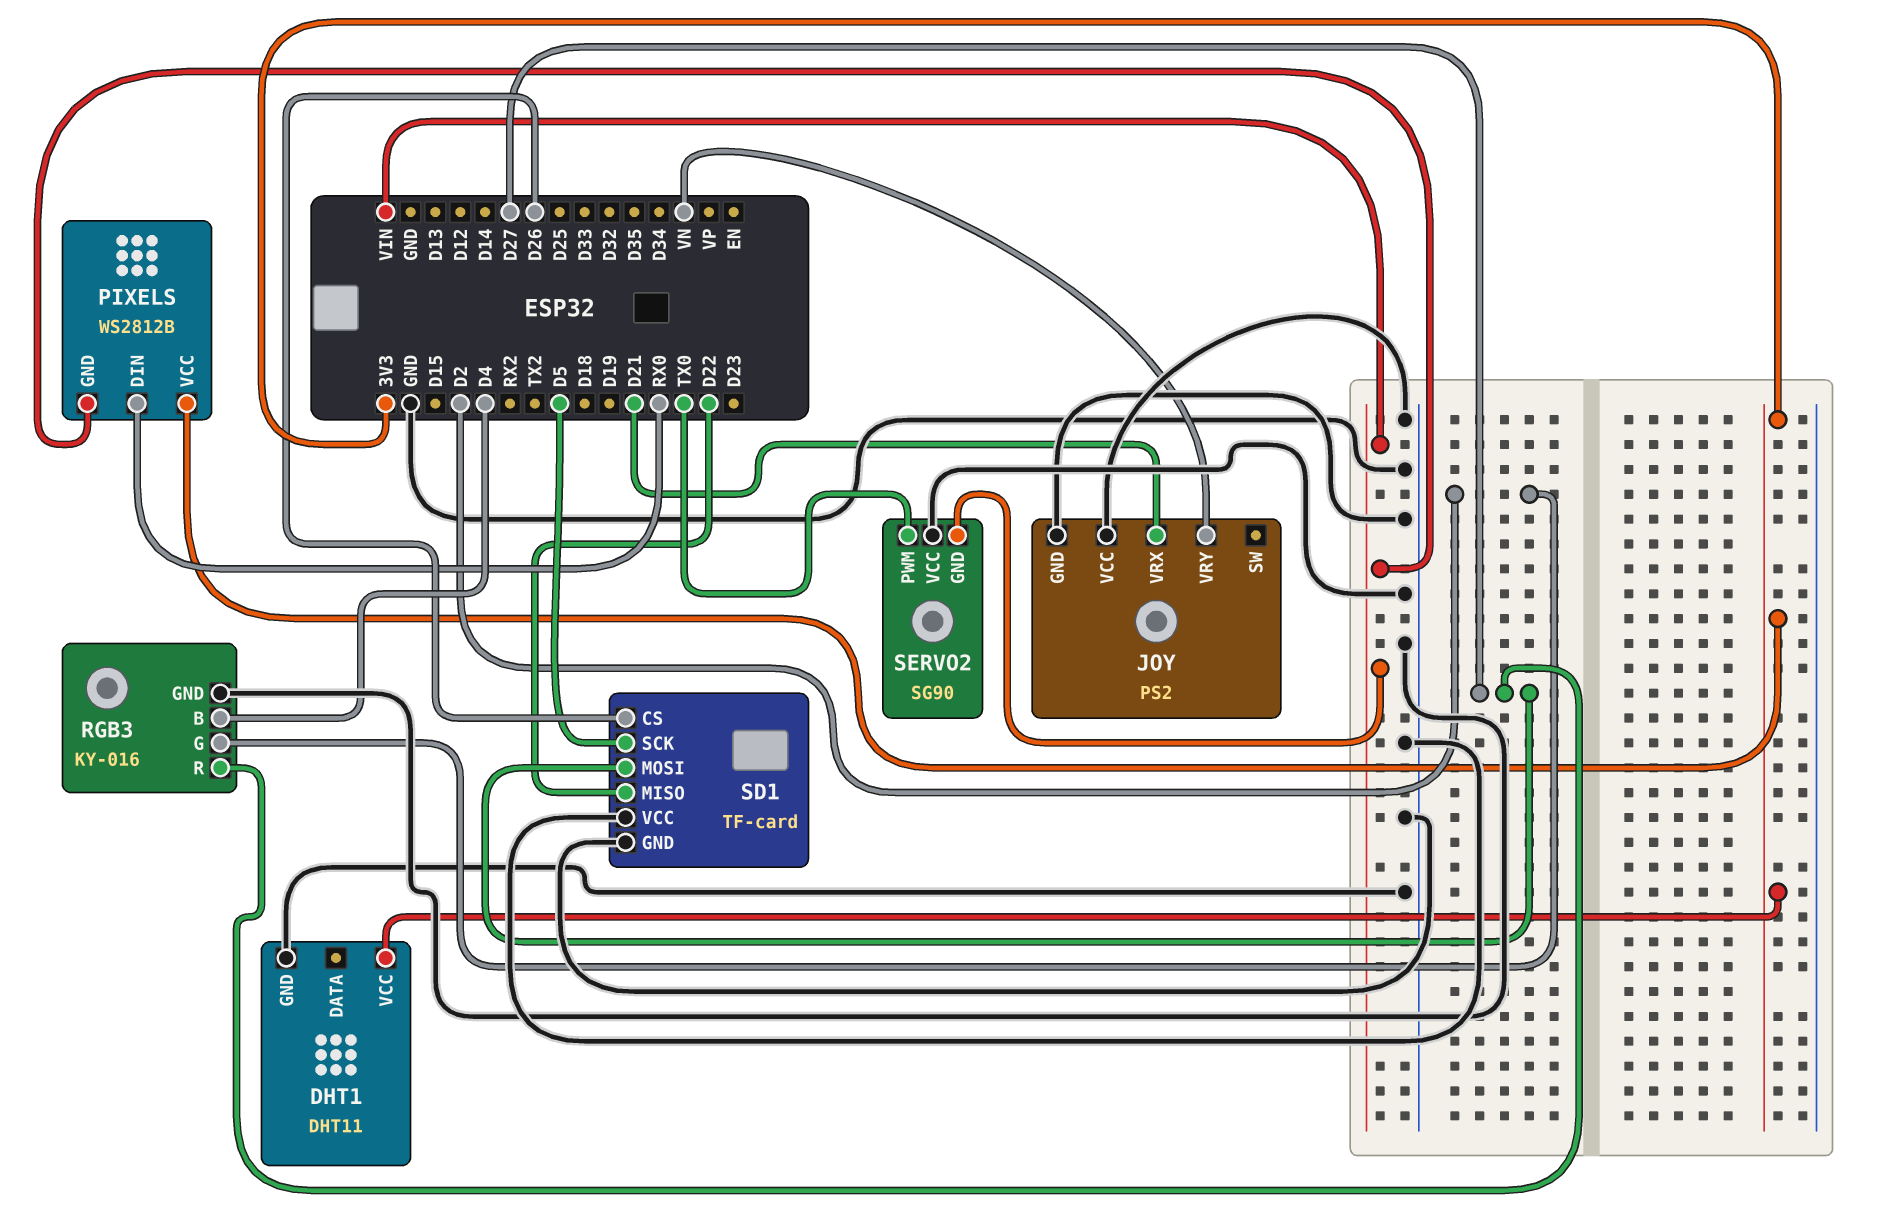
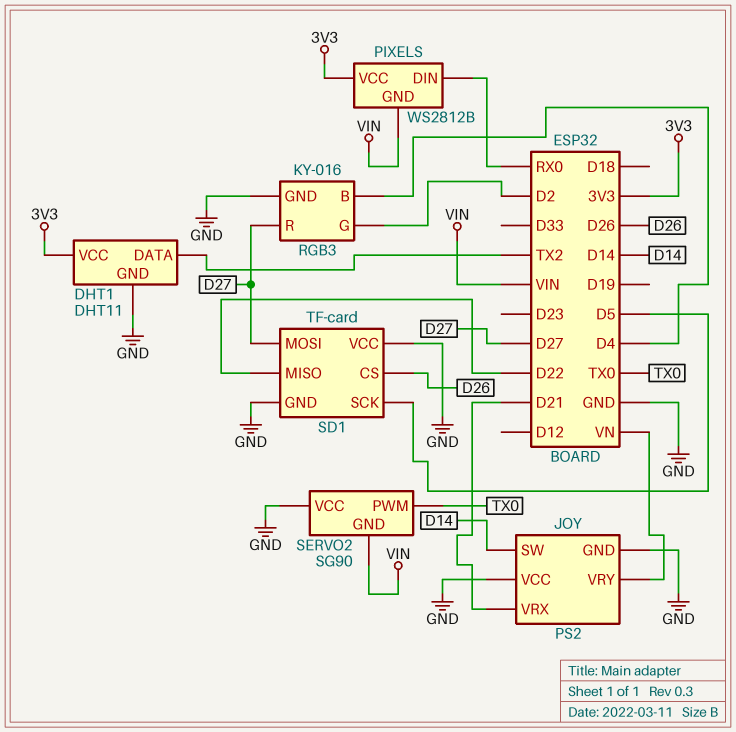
DHT1 pin DATA: none -> TX2
JOY pin SW: none -> D14

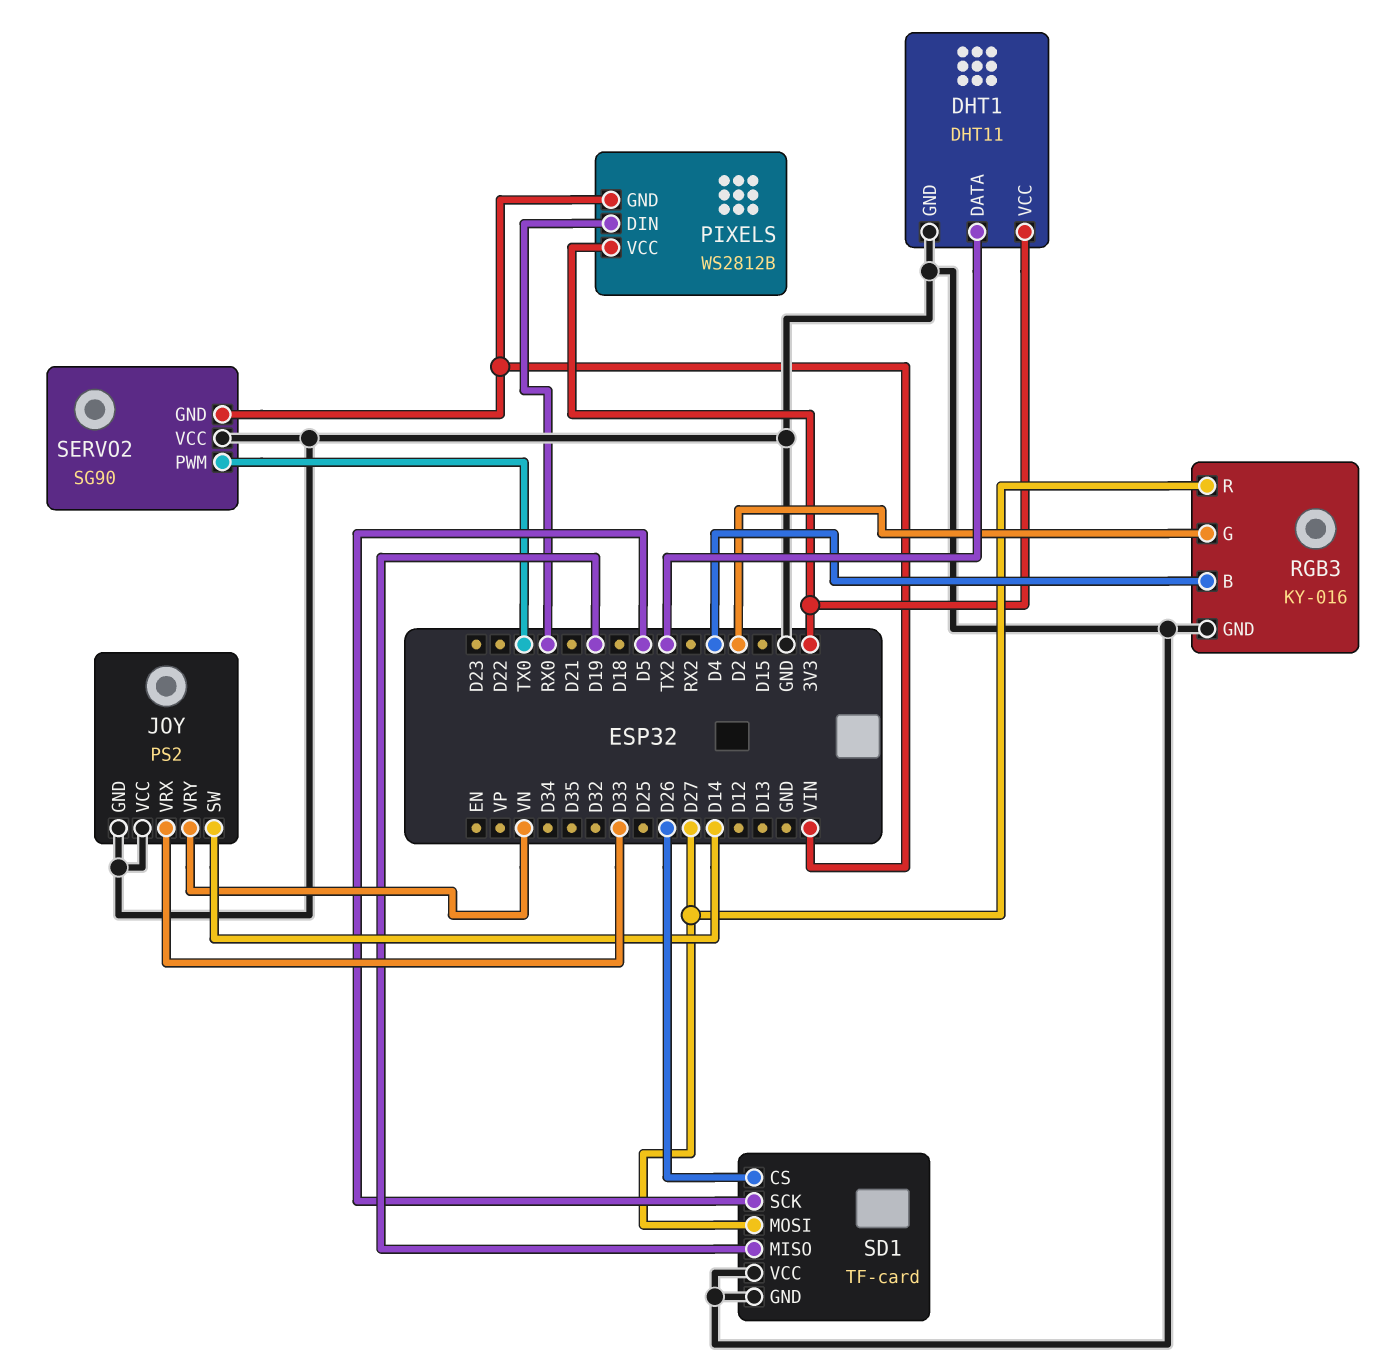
JOY pin VRX: D21 -> D33
SD1 pin MISO: D22 -> D19

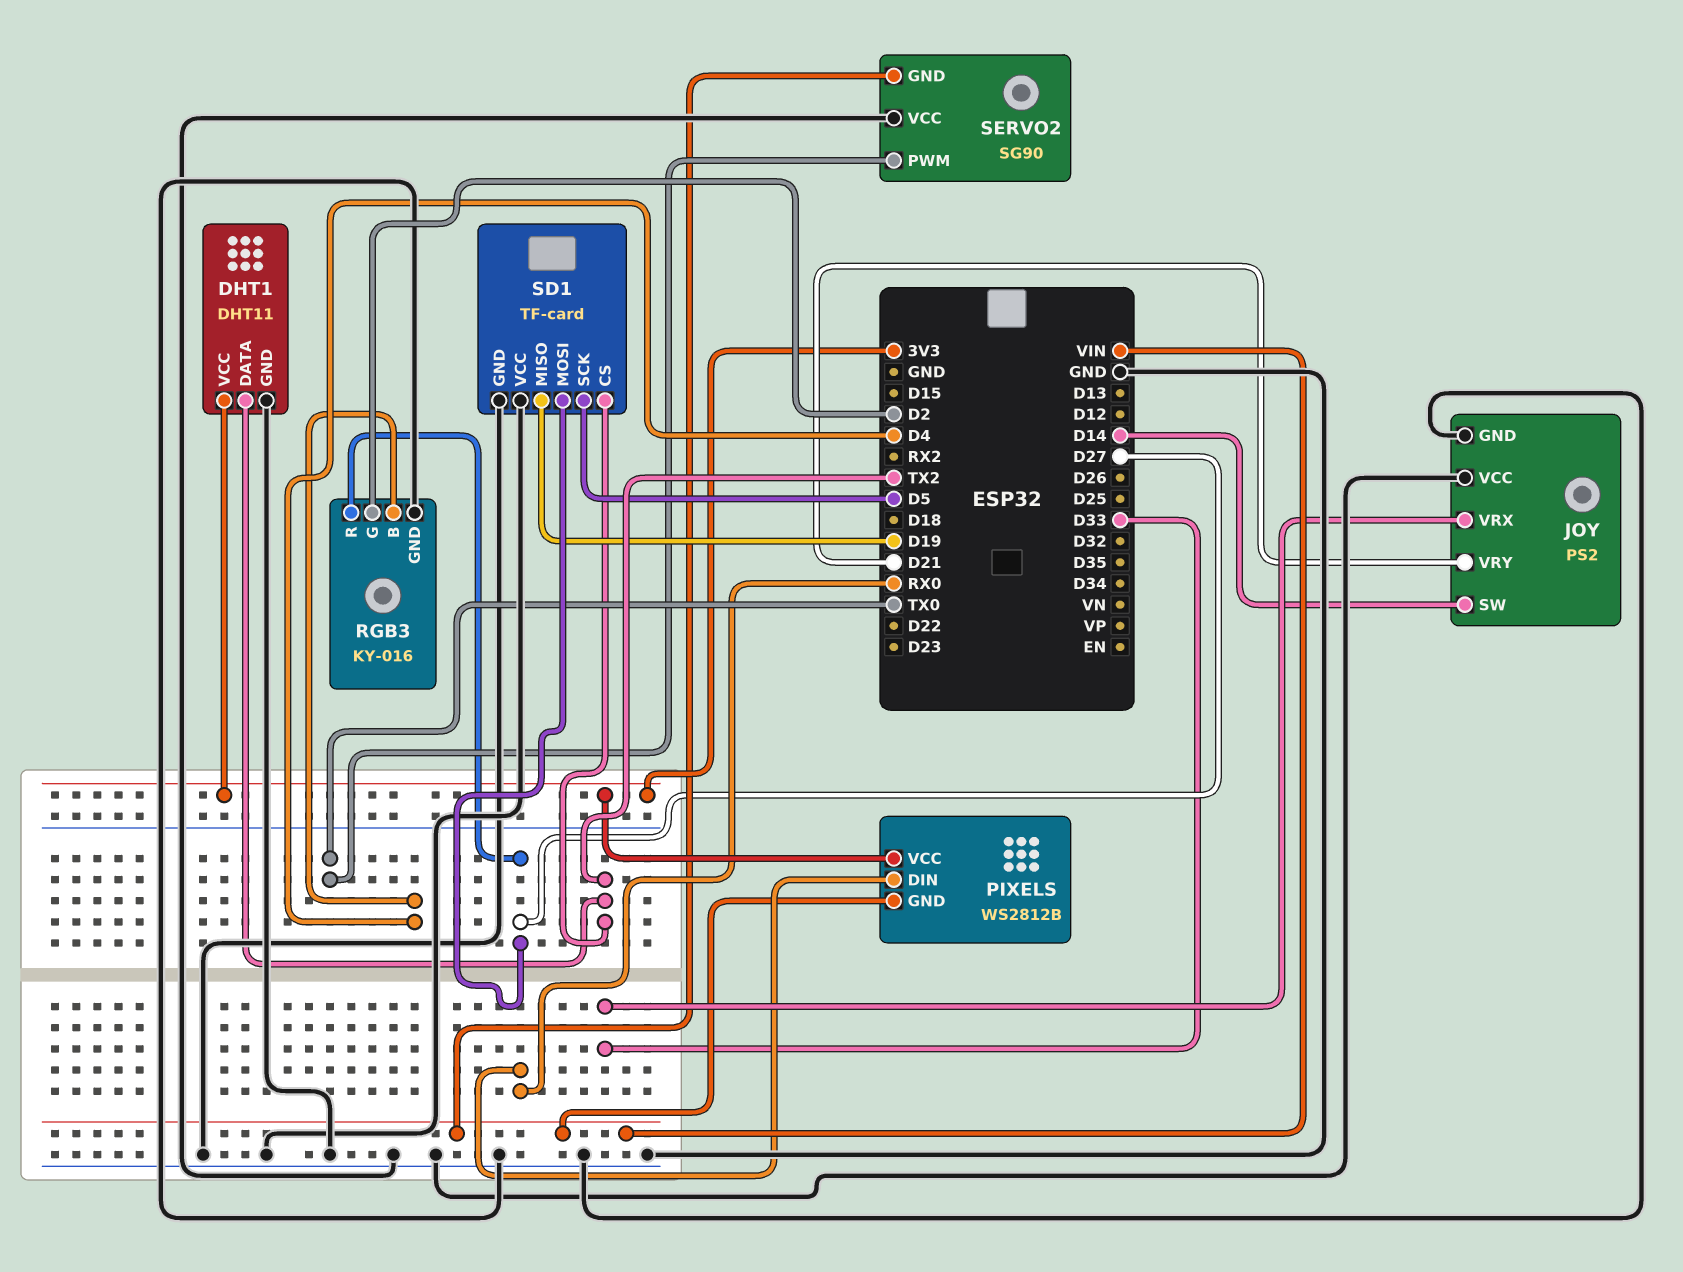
JOY pin VRY: VN -> D21
SD1 pin CS: D26 -> TX2

